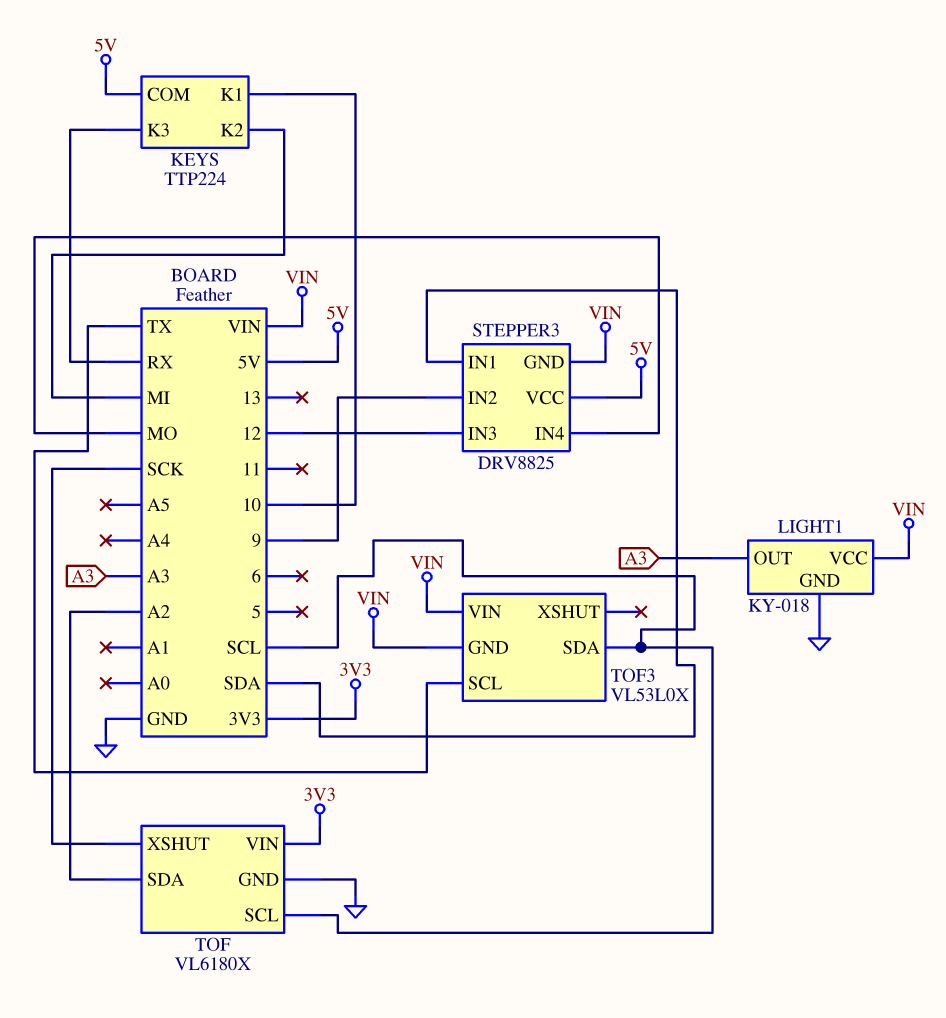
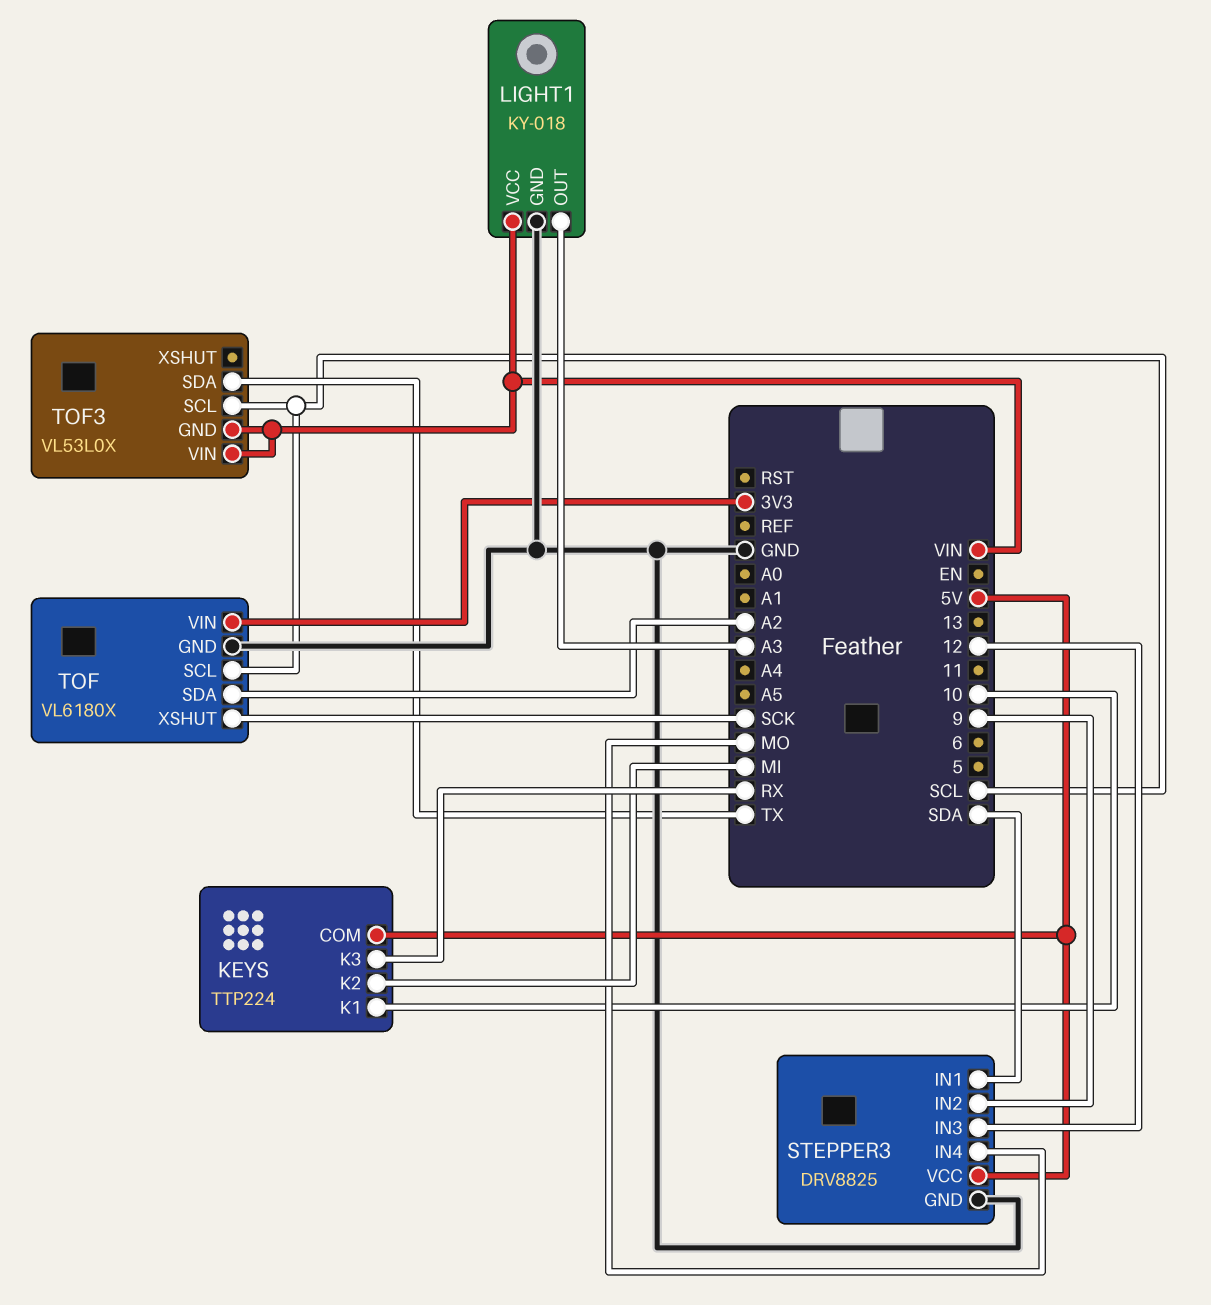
STEPPER3 pin GND: VIN -> GND
TOF3 pin SCL: TX -> SCL
TOF3 pin SDA: SCL -> TX

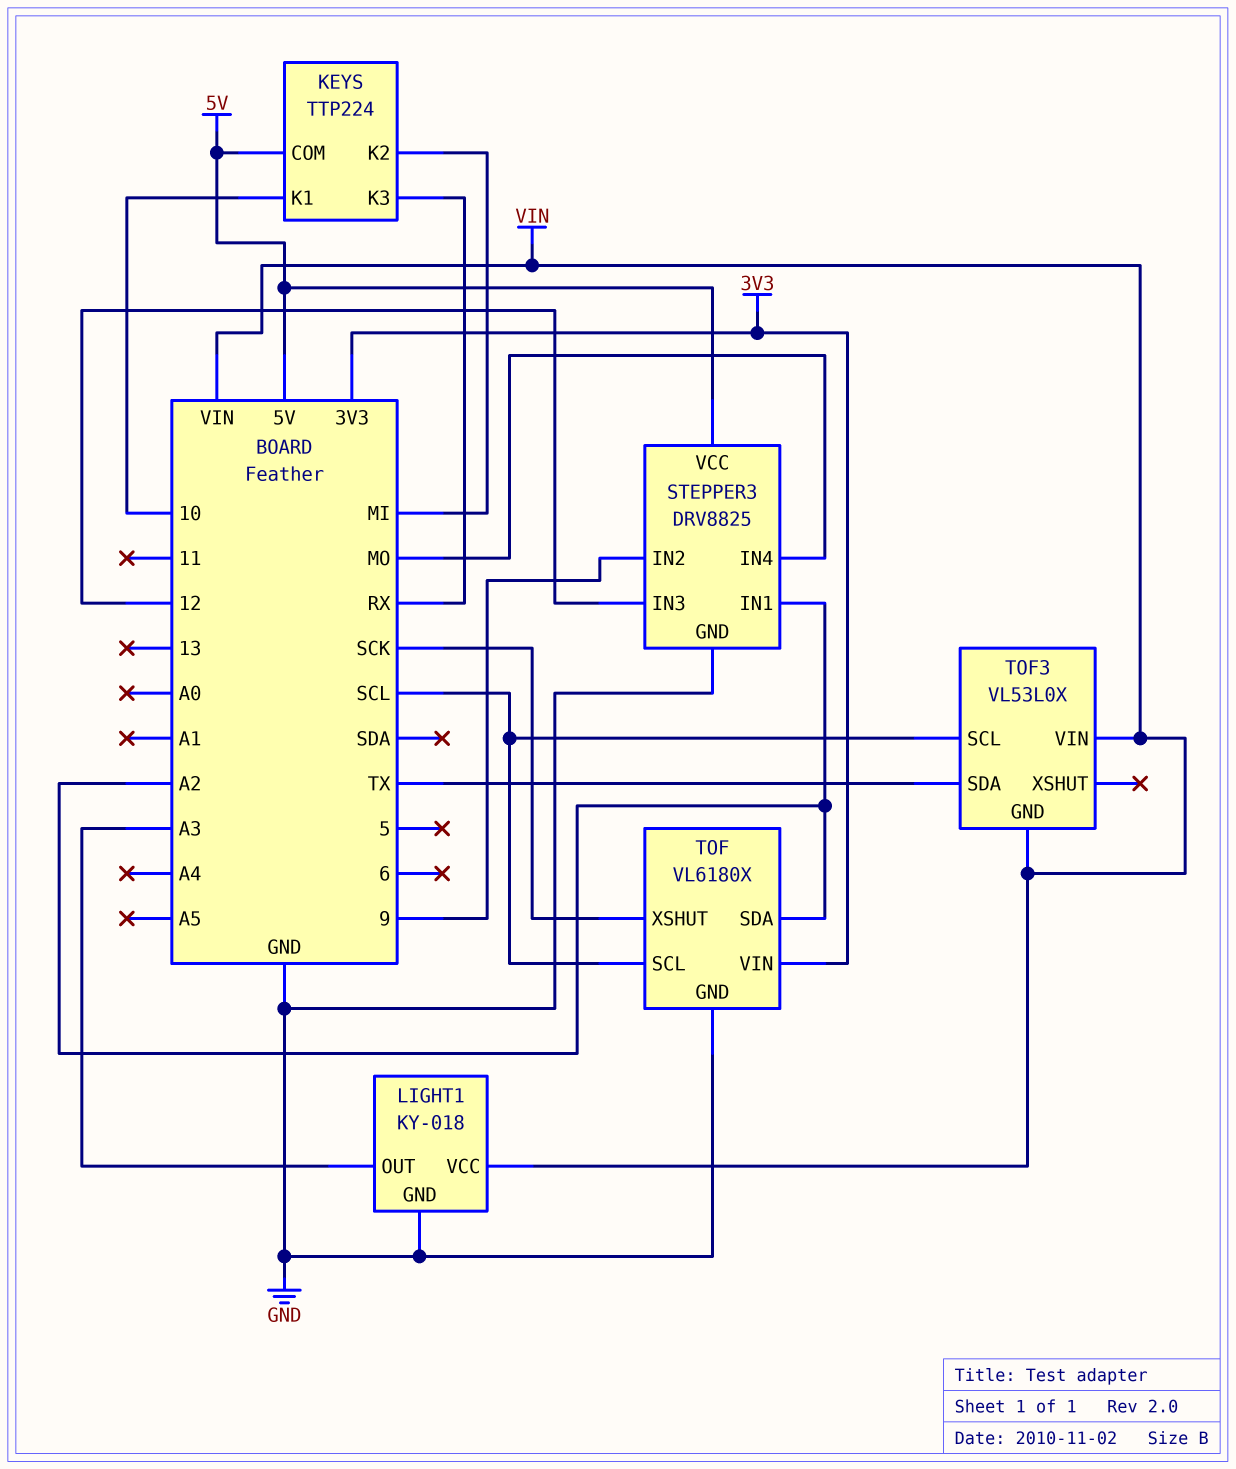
STEPPER3 pin IN1: SDA -> A2

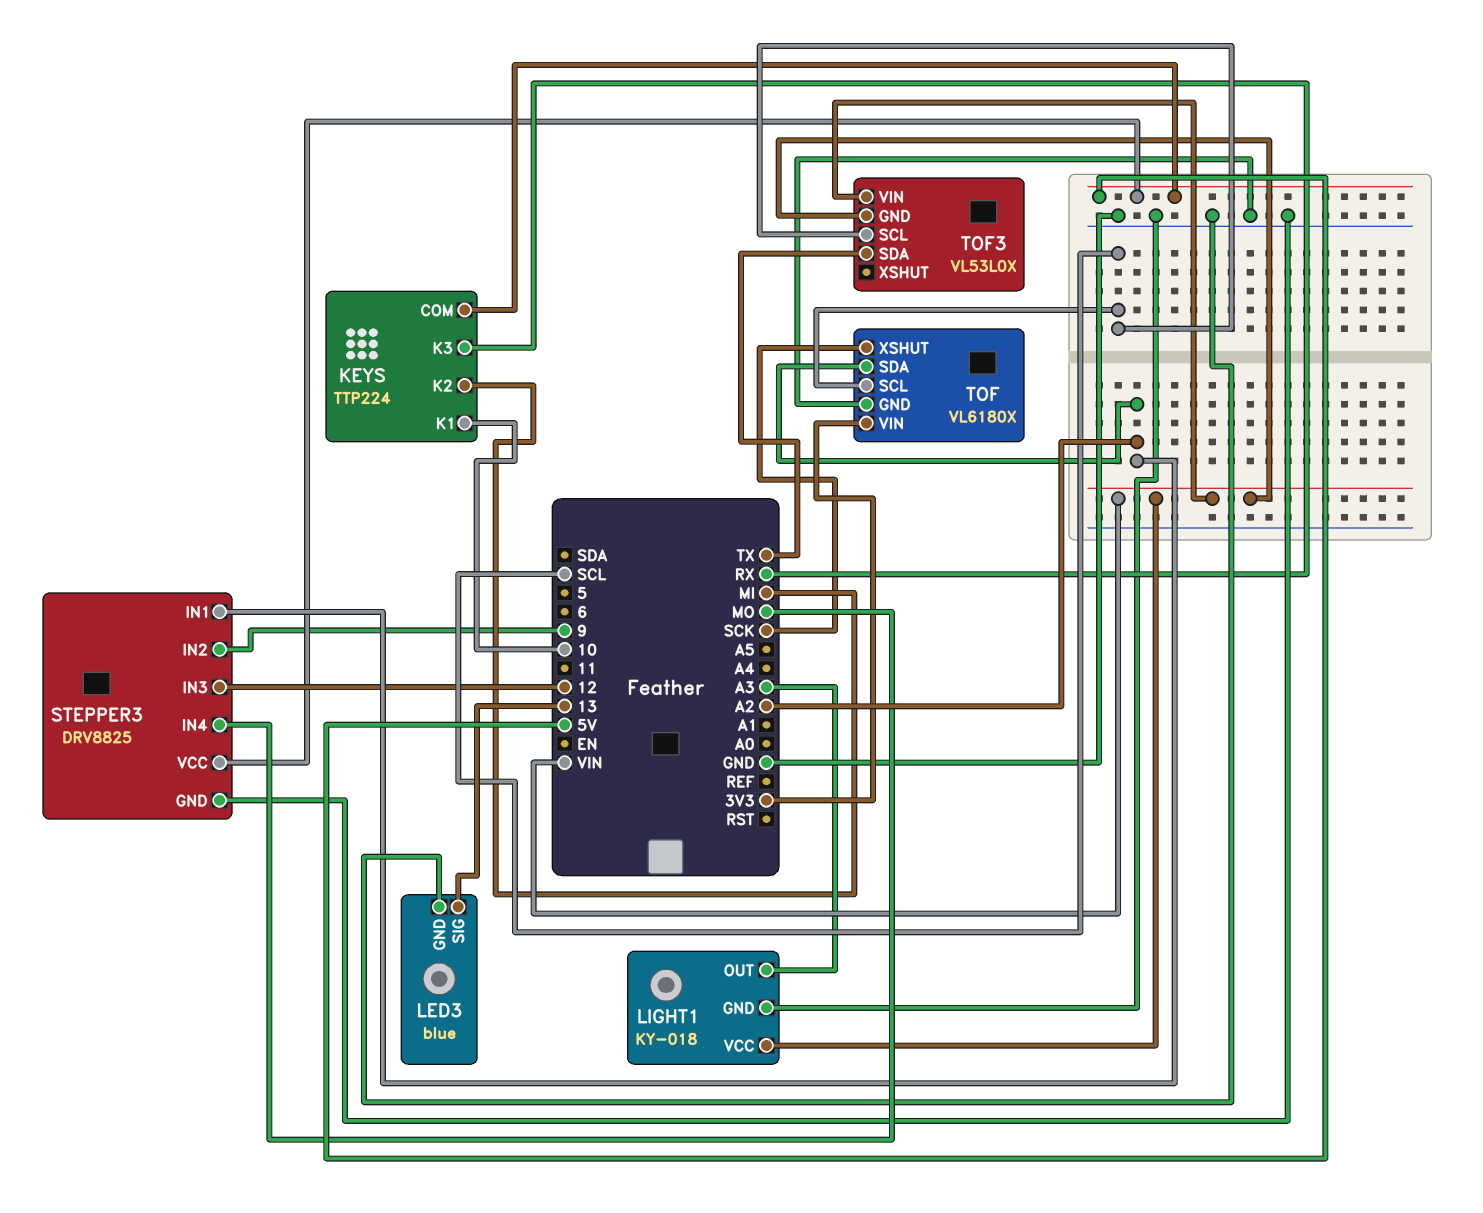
LED3: none -> blue
LED3 pin GND: none -> GND
LED3 pin SIG: none -> 13

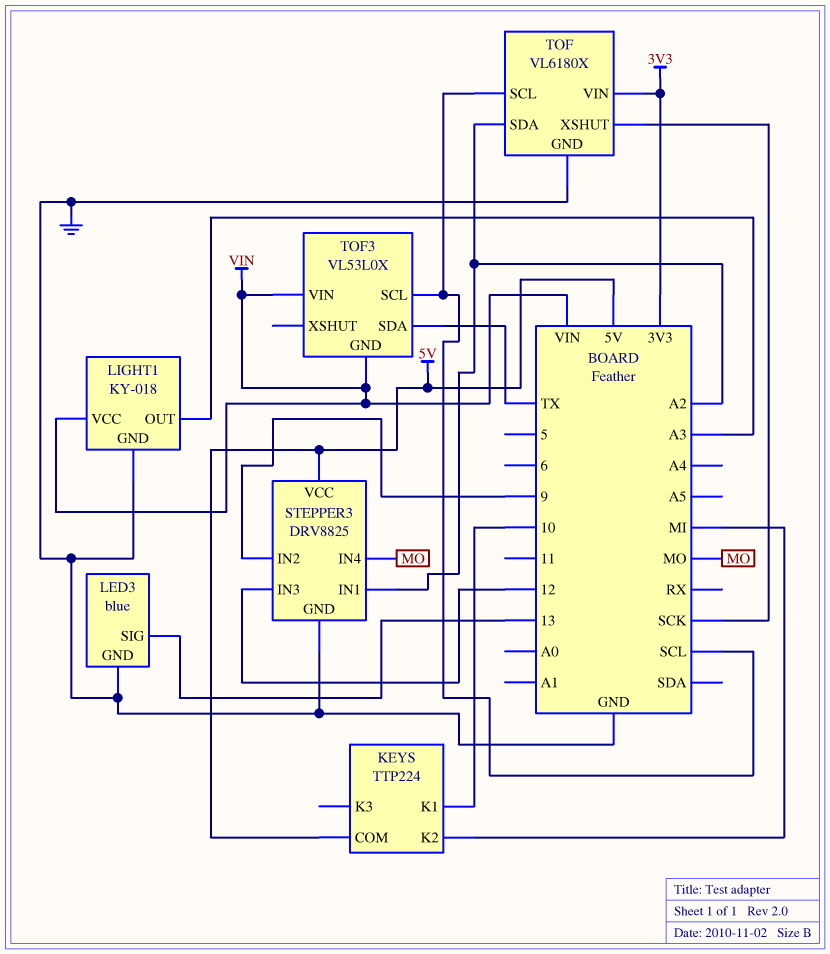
KEYS pin K3: RX -> none

